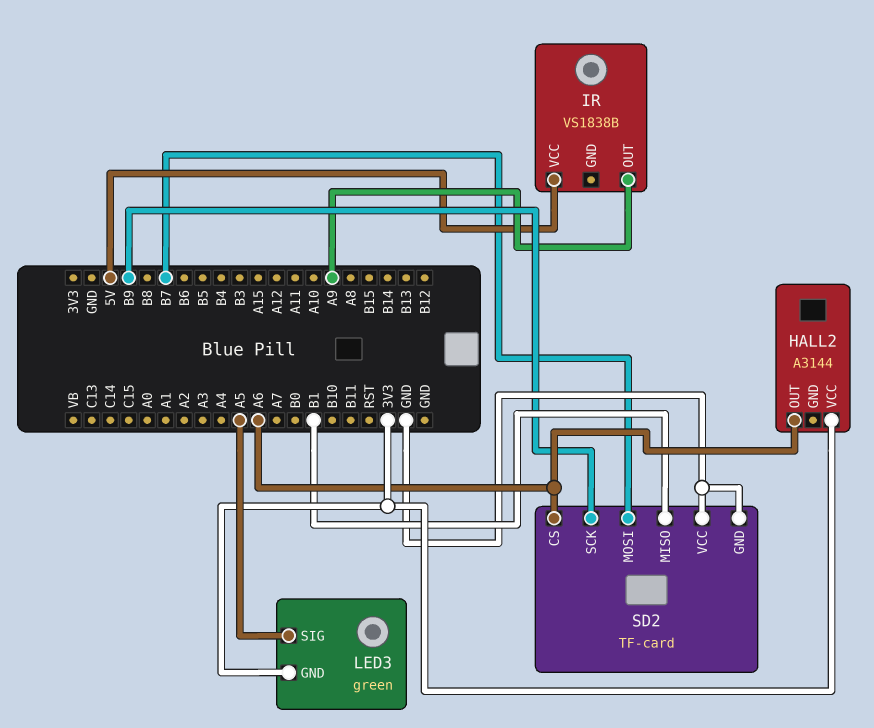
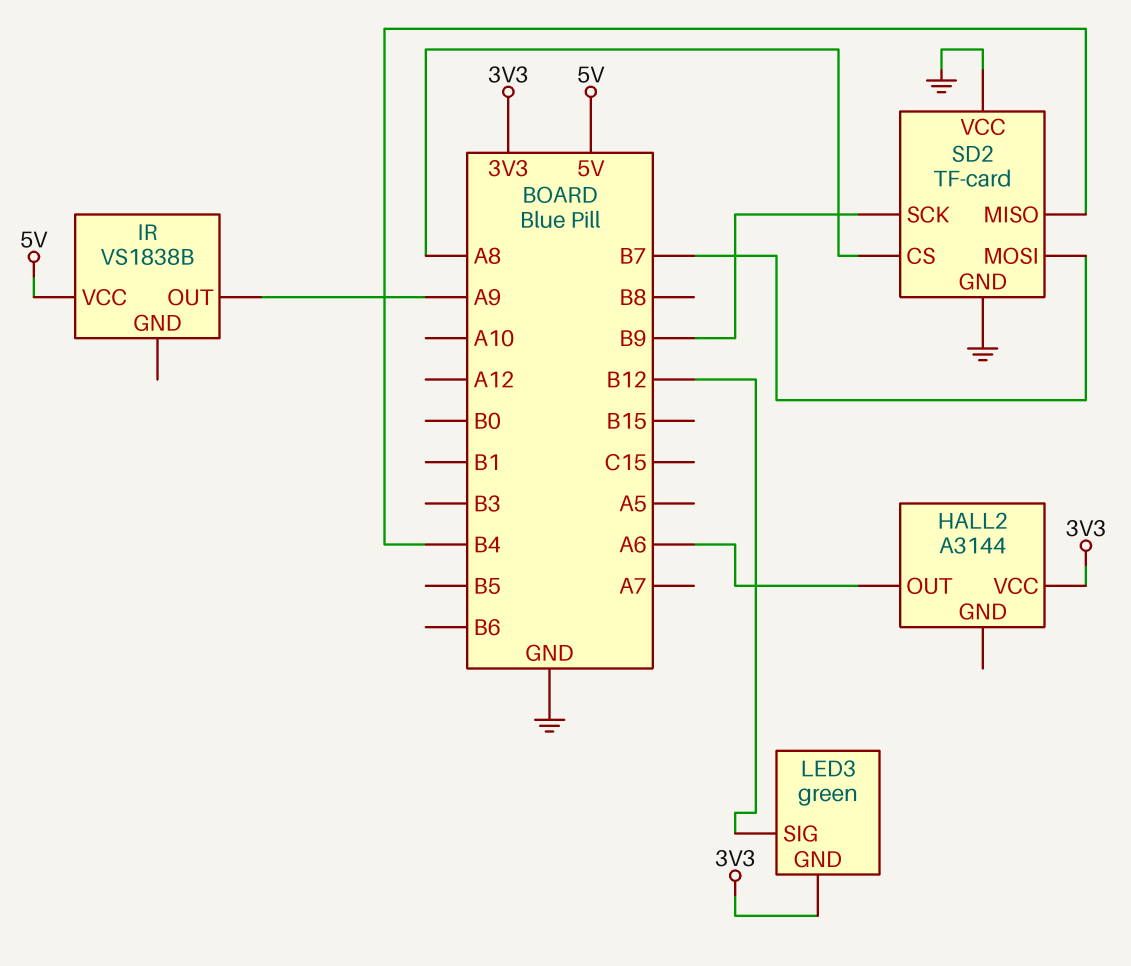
LED3 pin SIG: A5 -> B12
SD2 pin CS: A6 -> A8
SD2 pin MISO: B1 -> B4

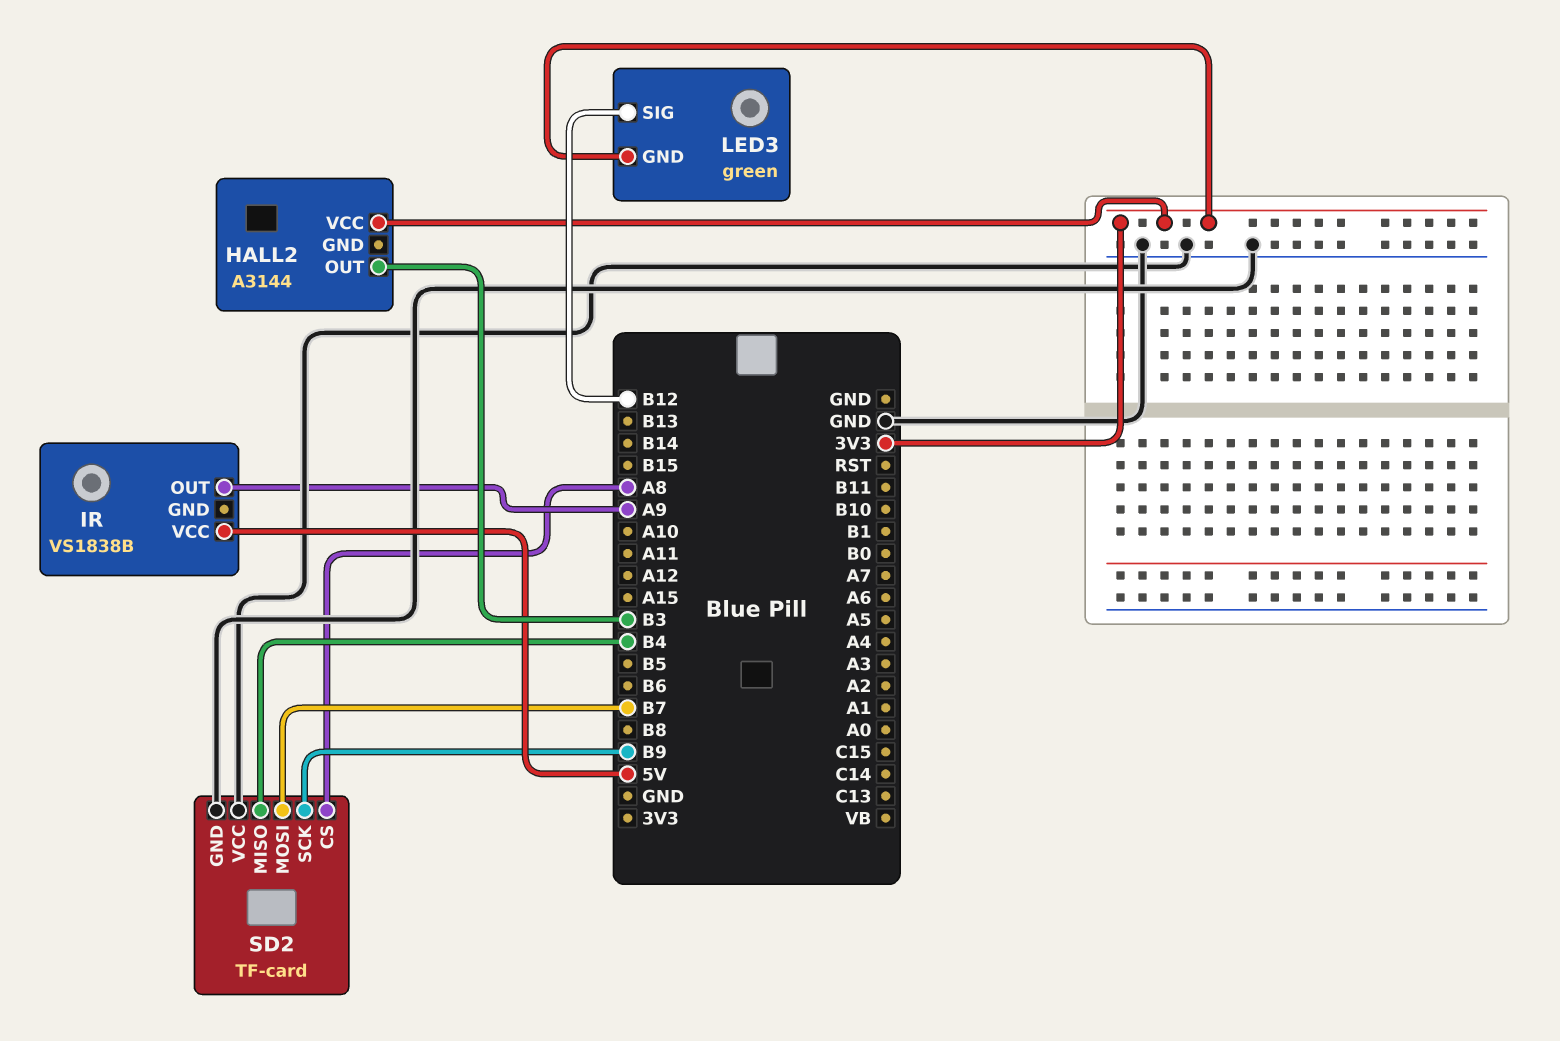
HALL2 pin OUT: A6 -> B3

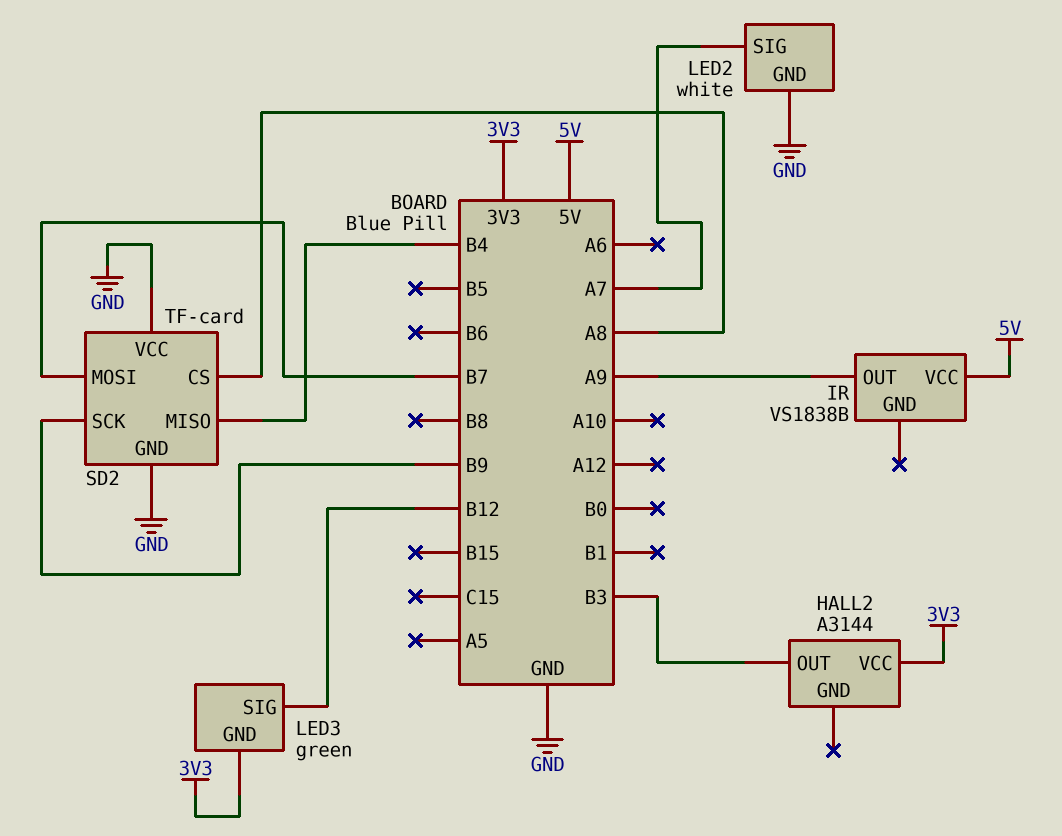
LED2: none -> white
LED2 pin GND: none -> GND
LED2 pin SIG: none -> A7

